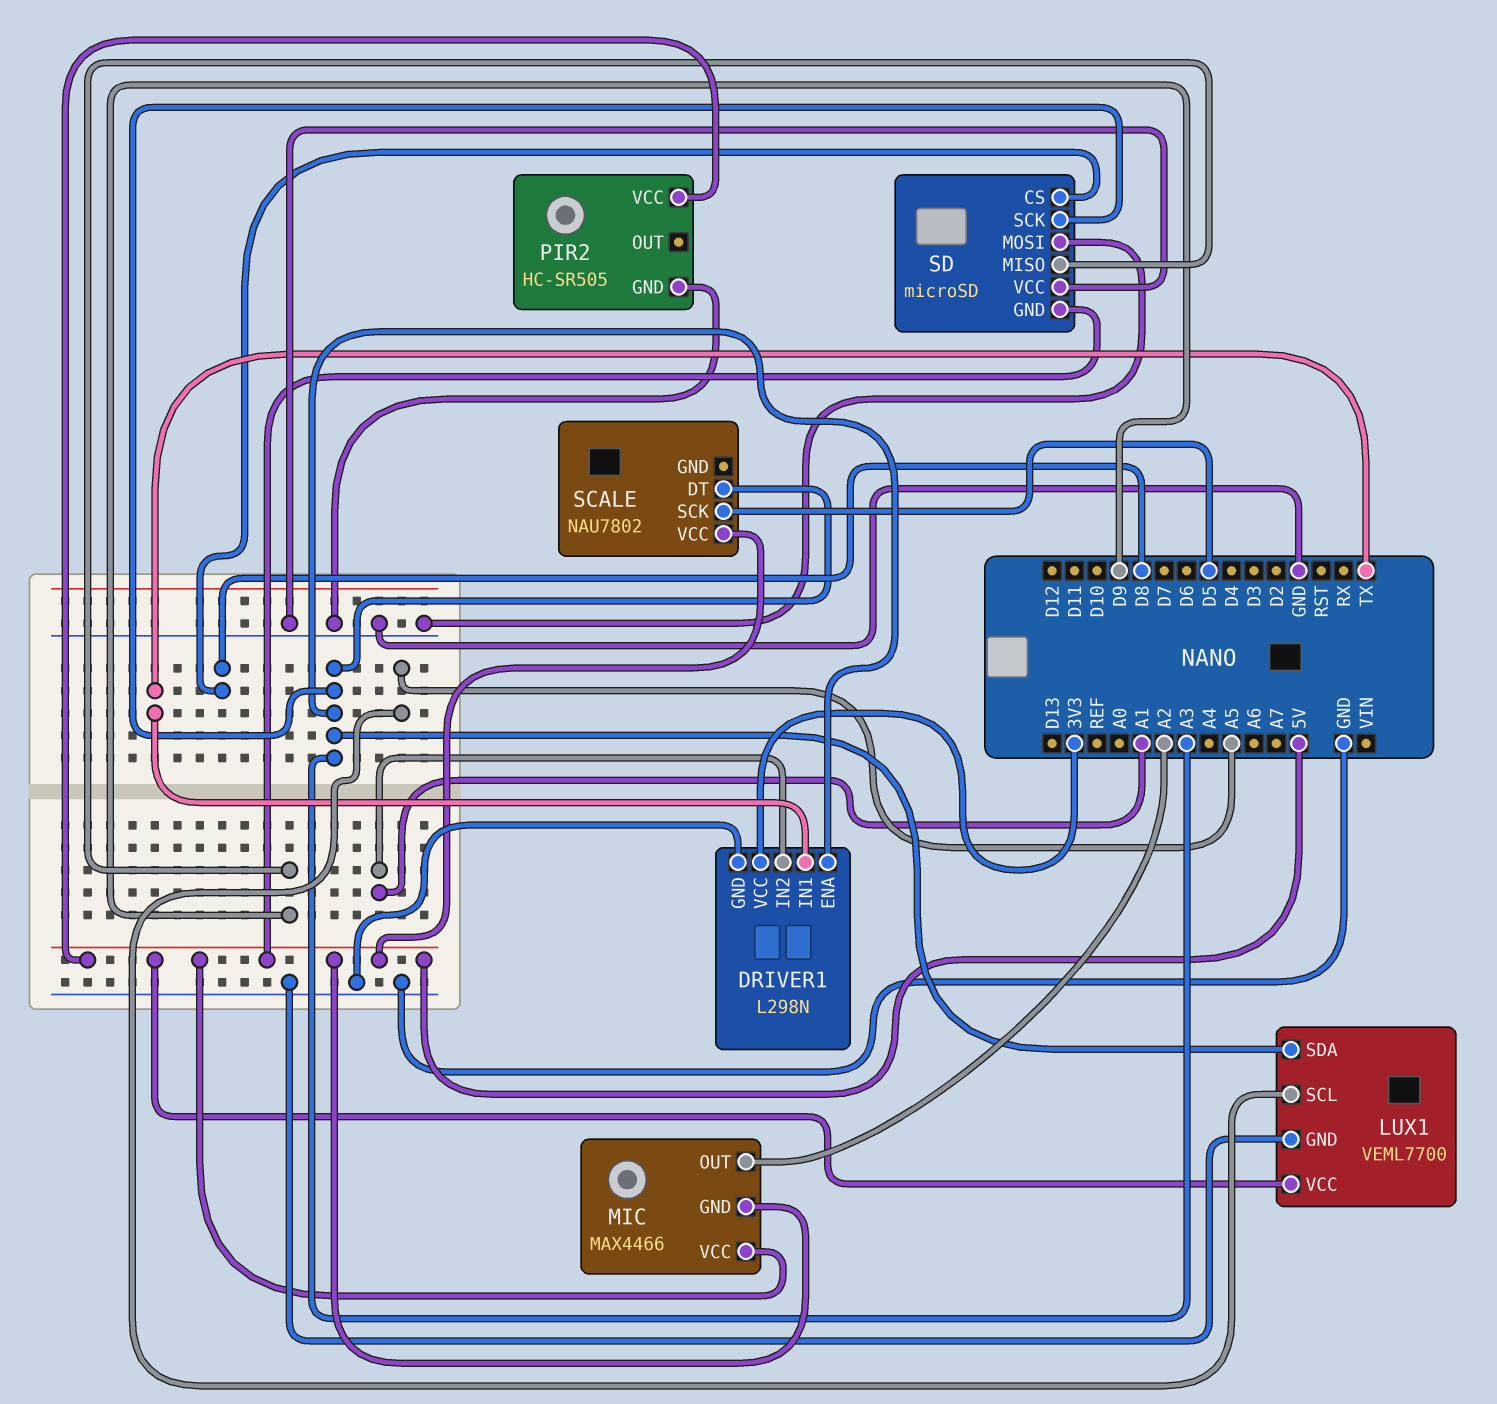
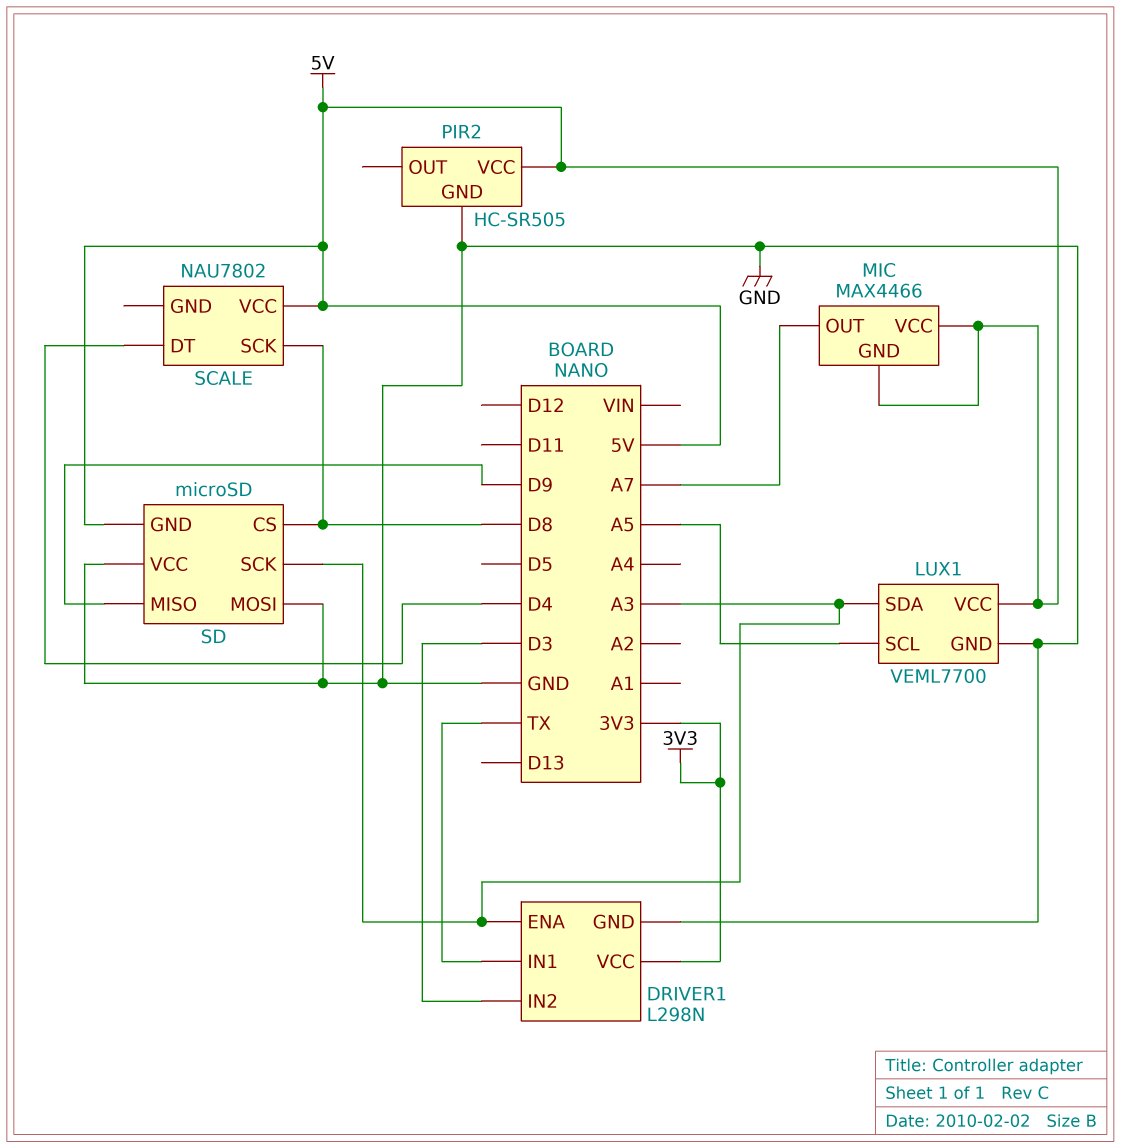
DRIVER1 pin IN2: A1 -> D3
MIC pin OUT: A2 -> A7
SCALE pin DT: A3 -> D4
SCALE pin SCK: D5 -> D8

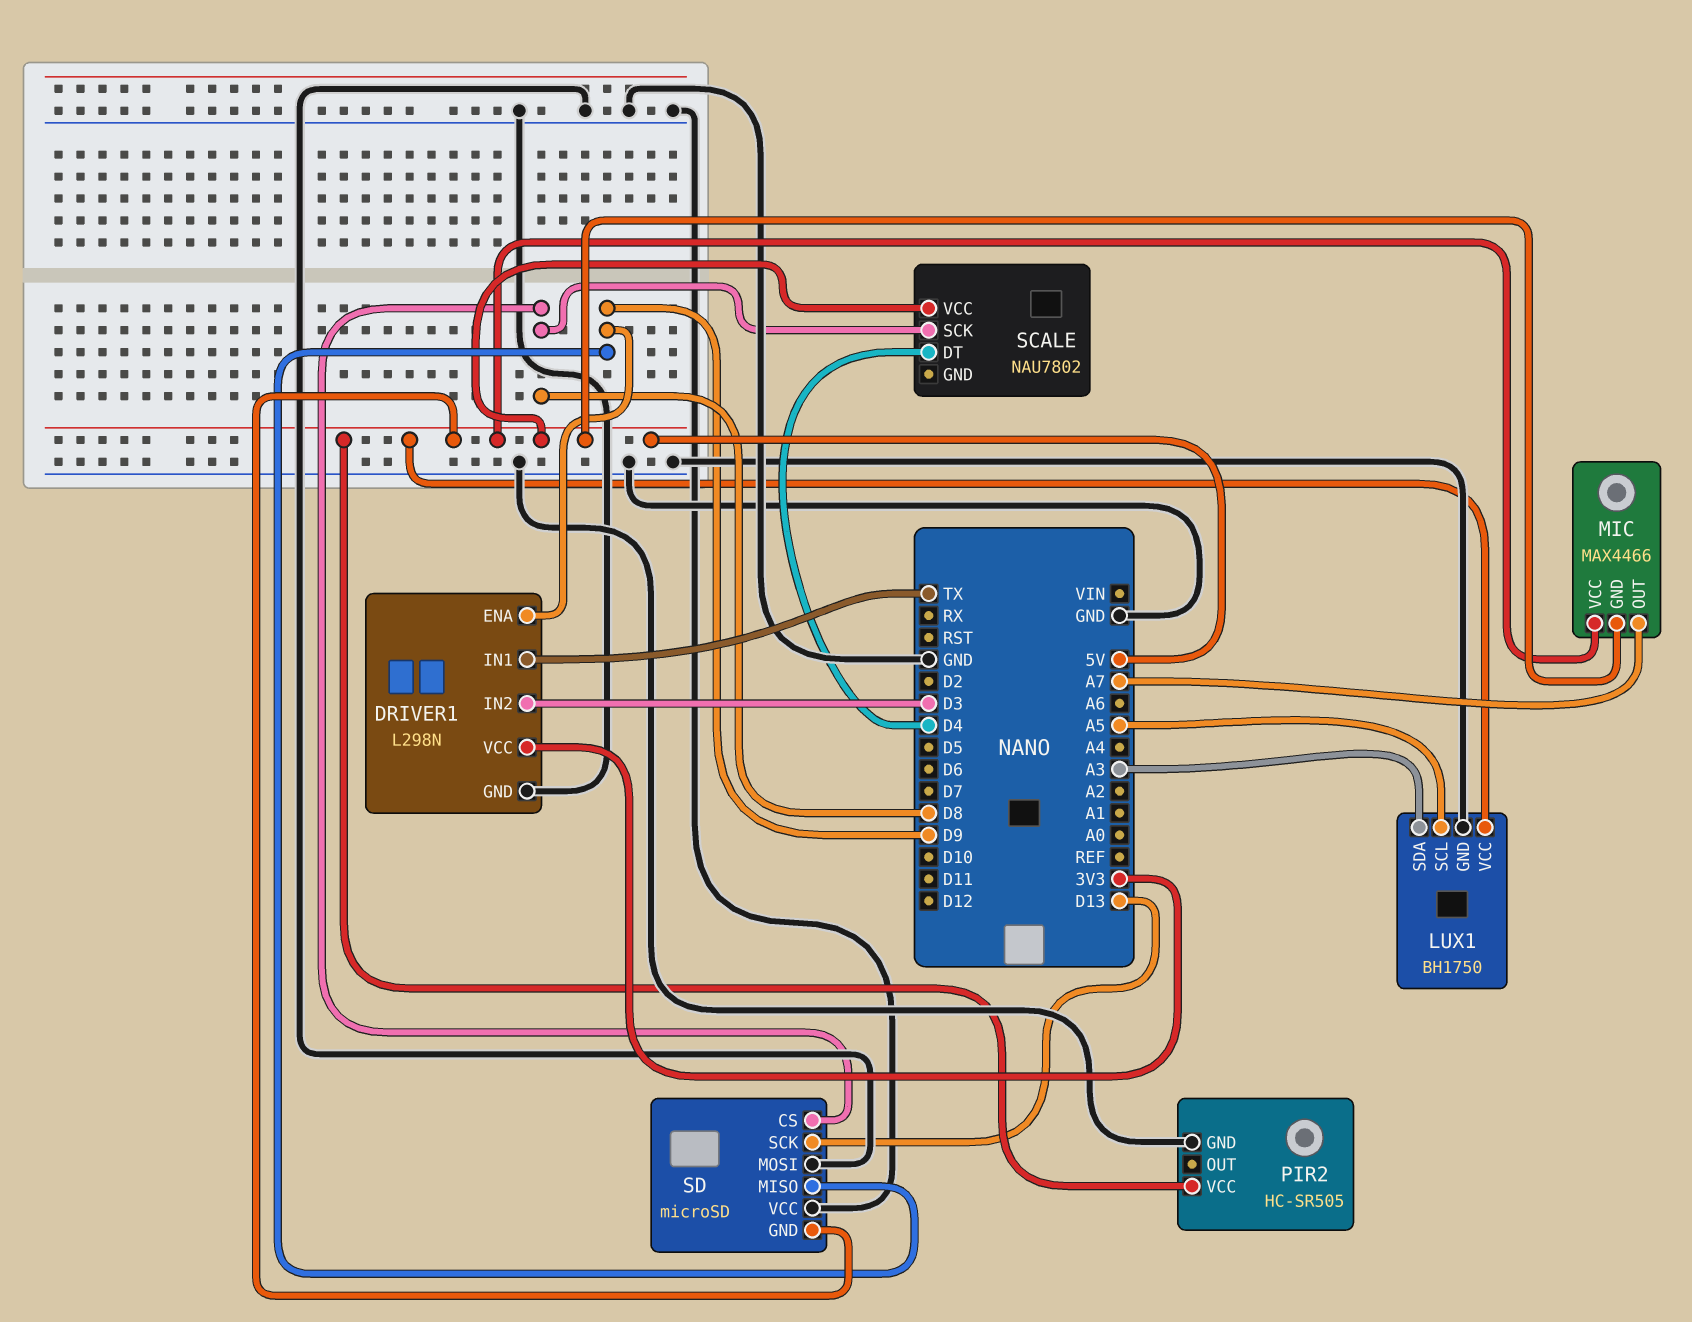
DRIVER1 pin ENA: A3 -> D9
LUX1: VEML7700 -> BH1750
SD pin SCK: A3 -> D13

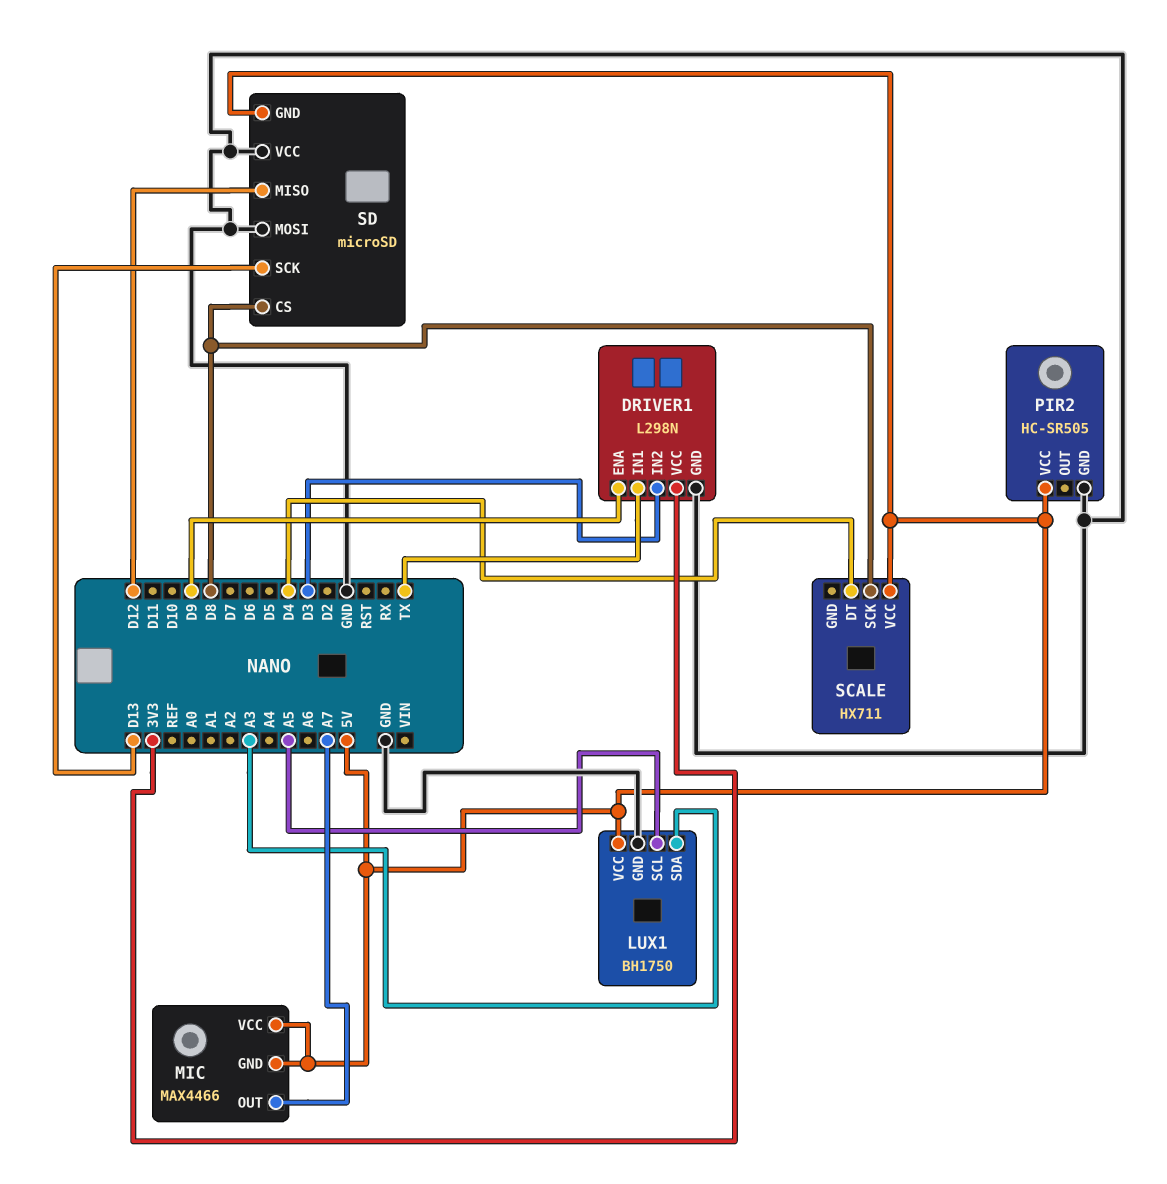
SCALE: NAU7802 -> HX711
SD pin MISO: D9 -> D12

